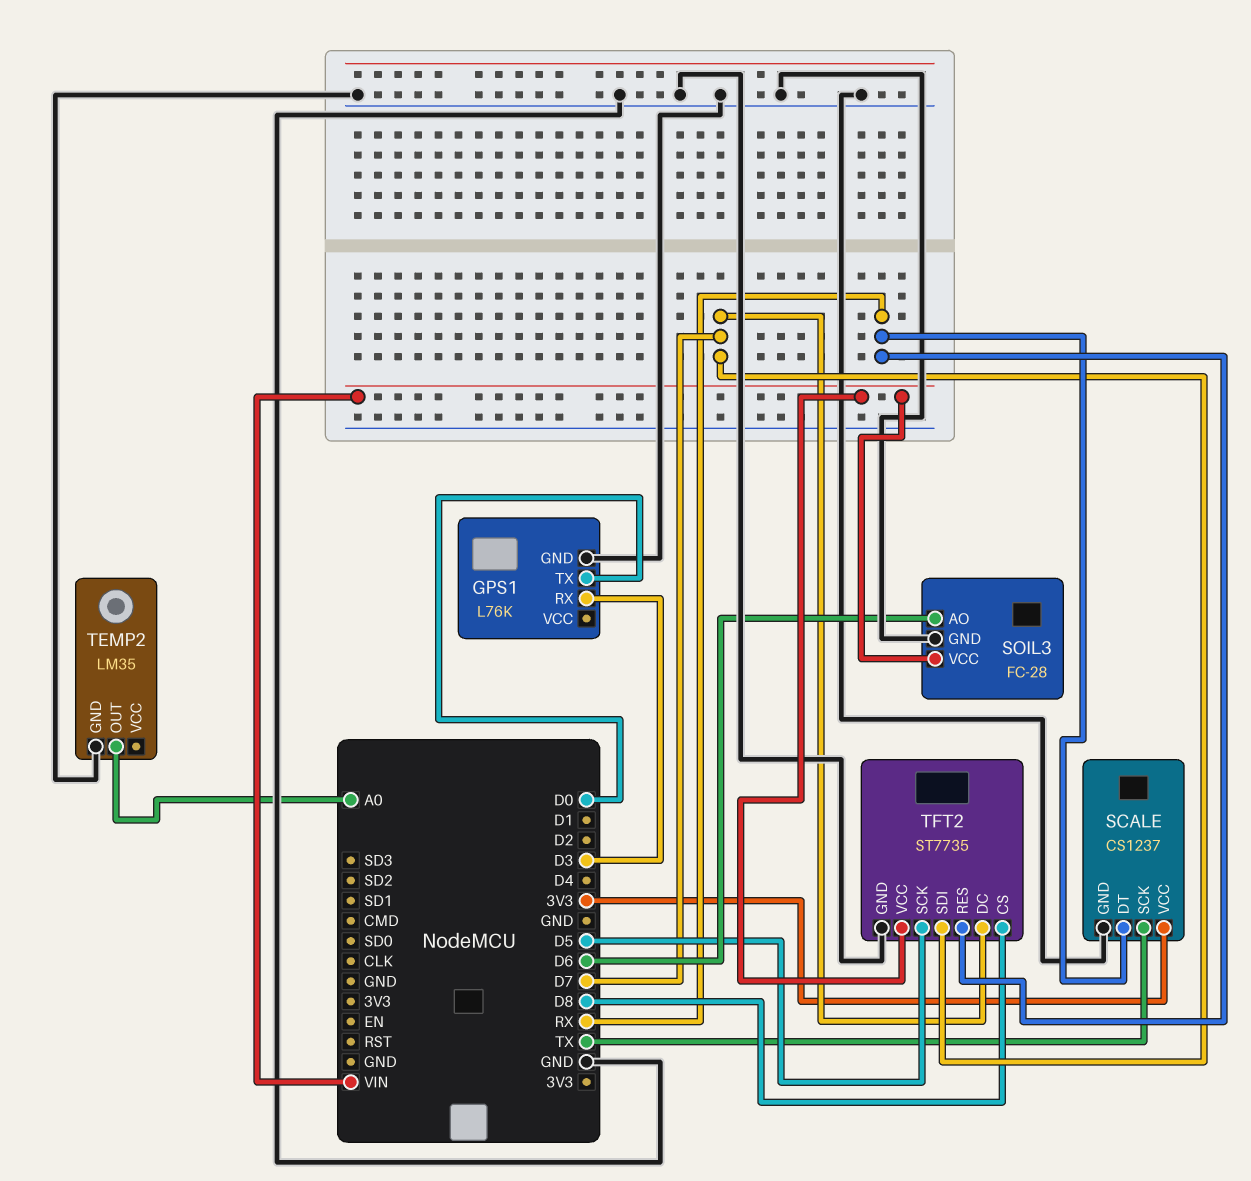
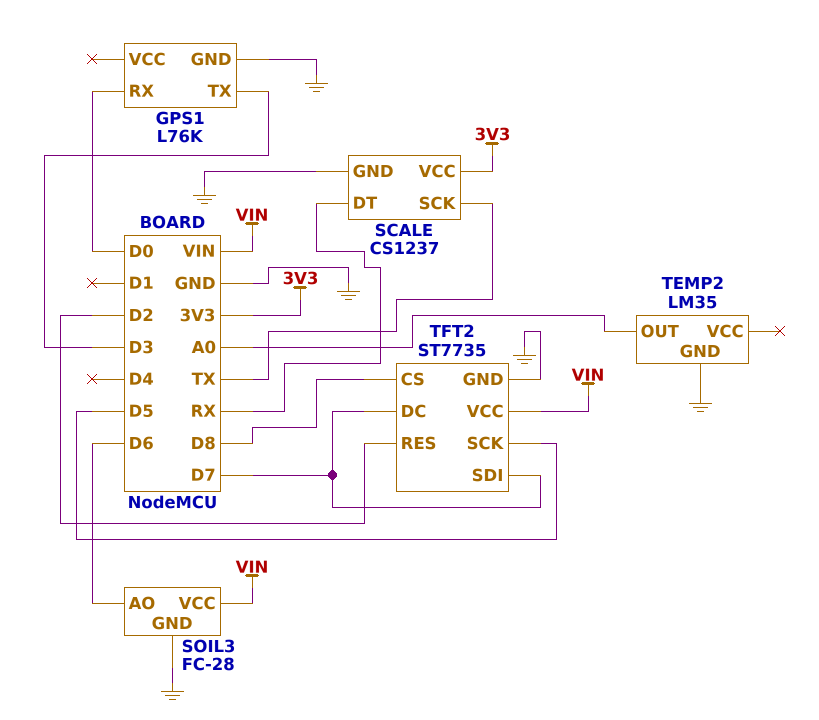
GPS1 pin RX: D3 -> D0
GPS1 pin TX: D0 -> D3
TFT2 pin RES: RX -> D2

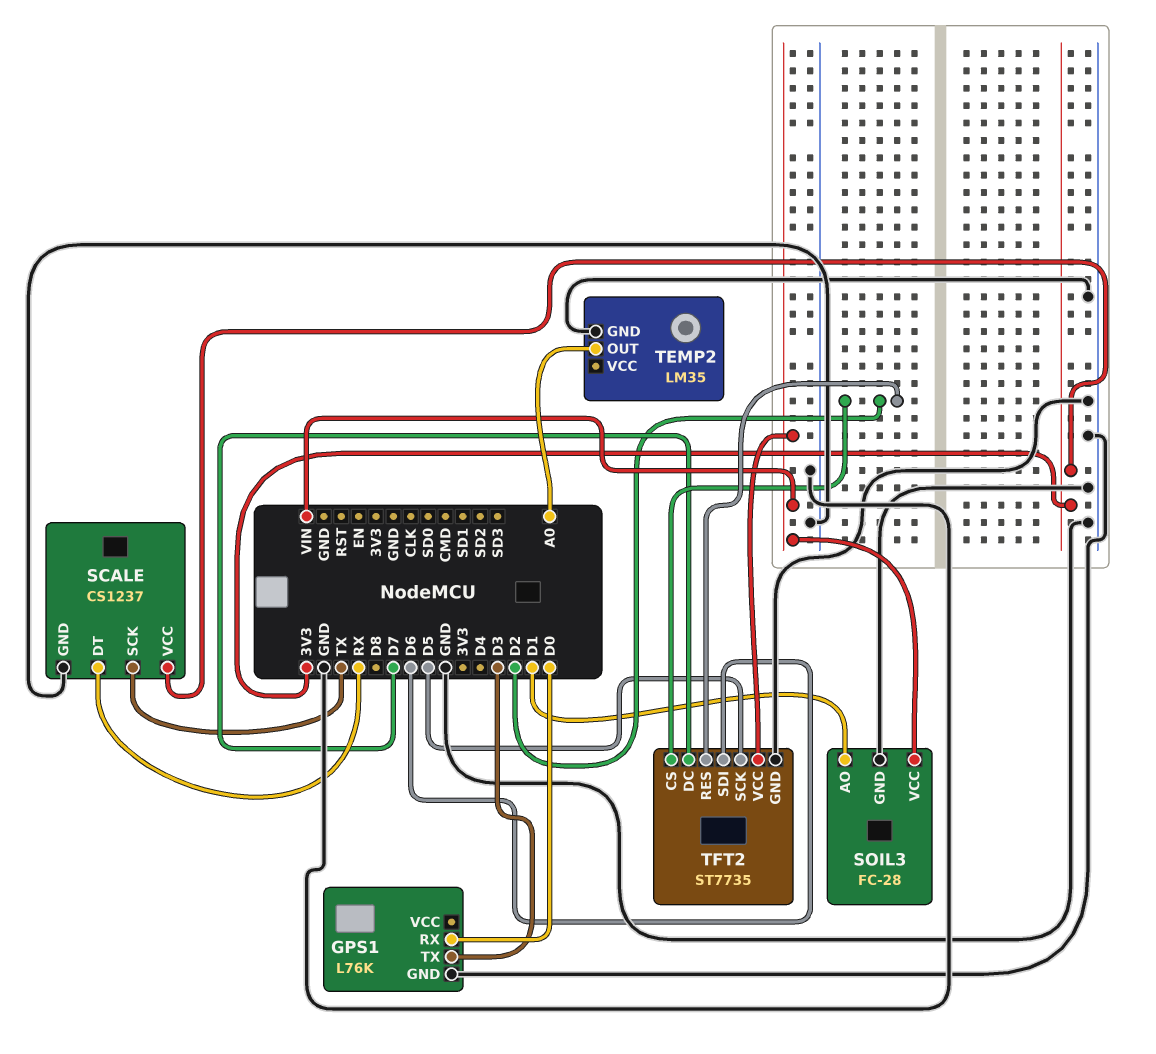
SOIL3 pin AO: D6 -> D1
TFT2 pin CS: D8 -> D2
TFT2 pin SDI: D7 -> D6

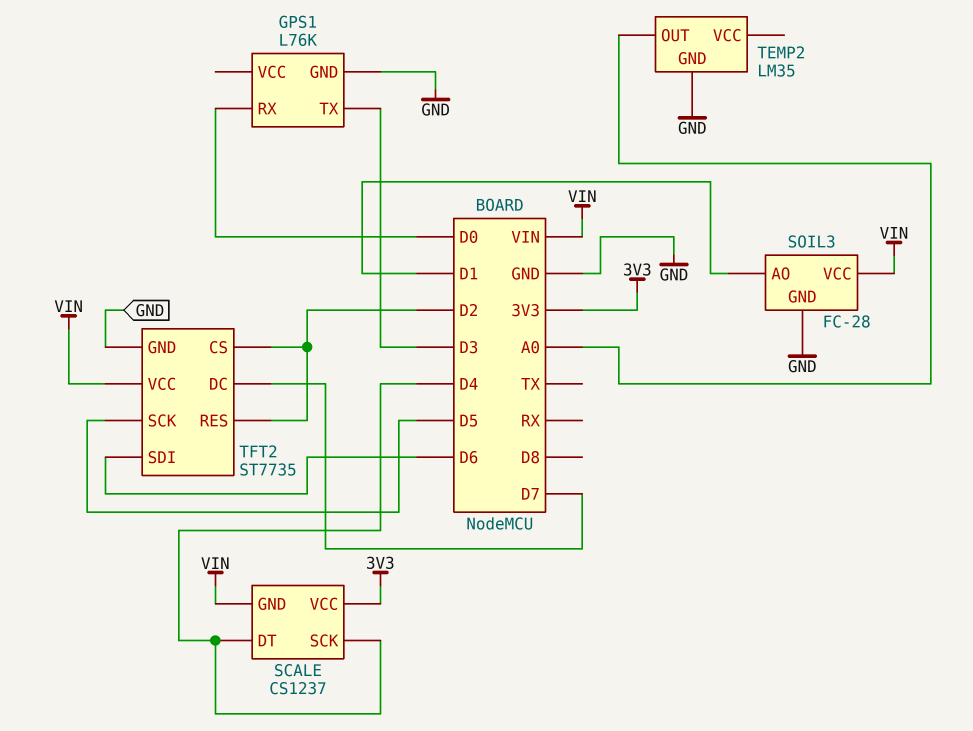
SCALE pin DT: RX -> D4
SCALE pin GND: GND -> VIN
SCALE pin SCK: TX -> D4

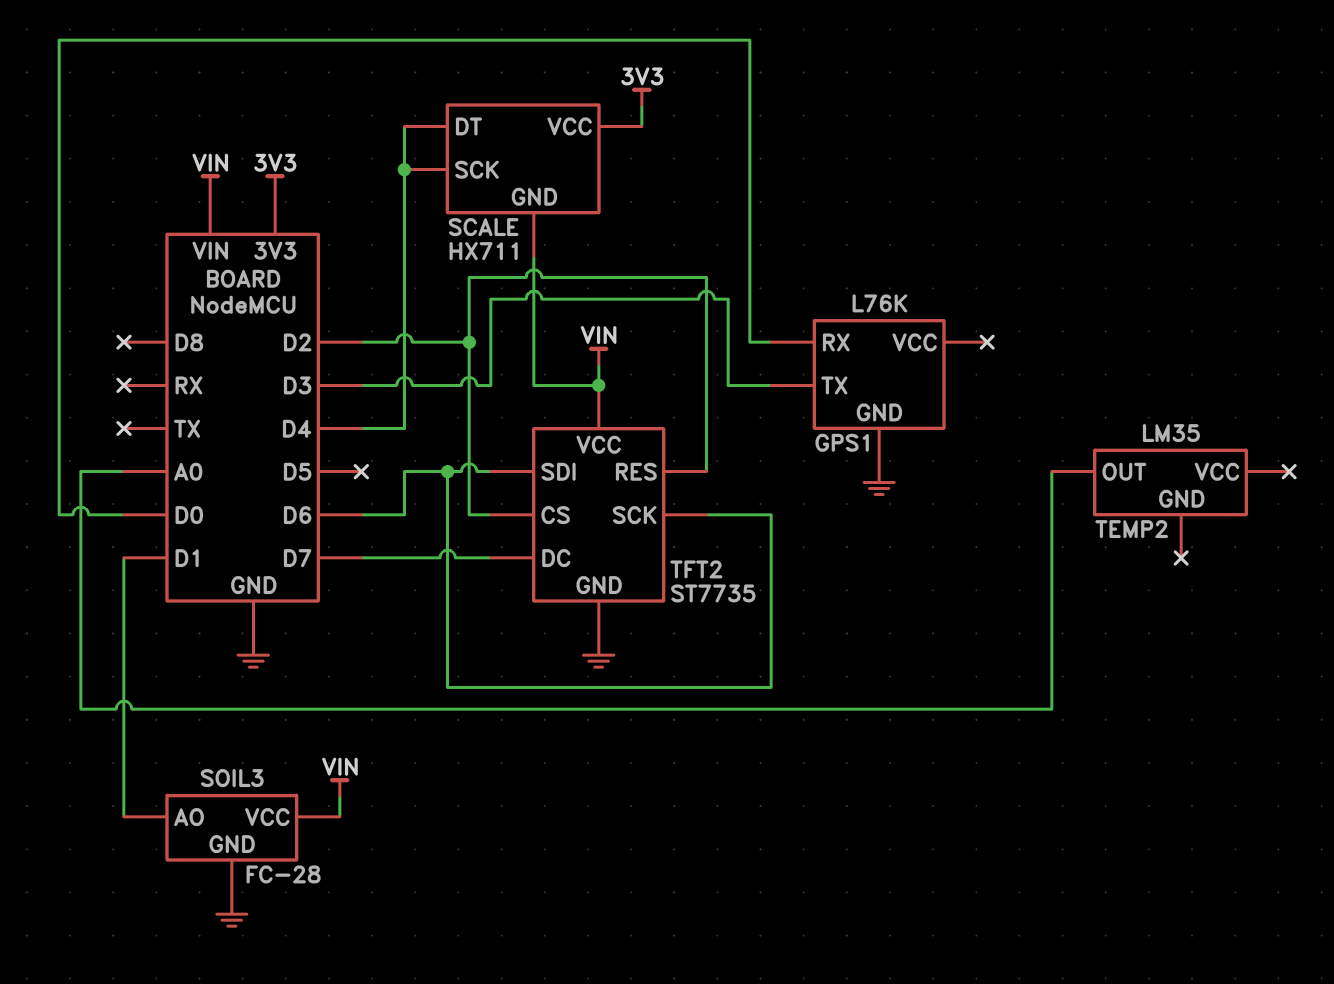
SCALE: CS1237 -> HX711
TEMP2 pin GND: GND -> none
TFT2 pin SCK: D5 -> D6

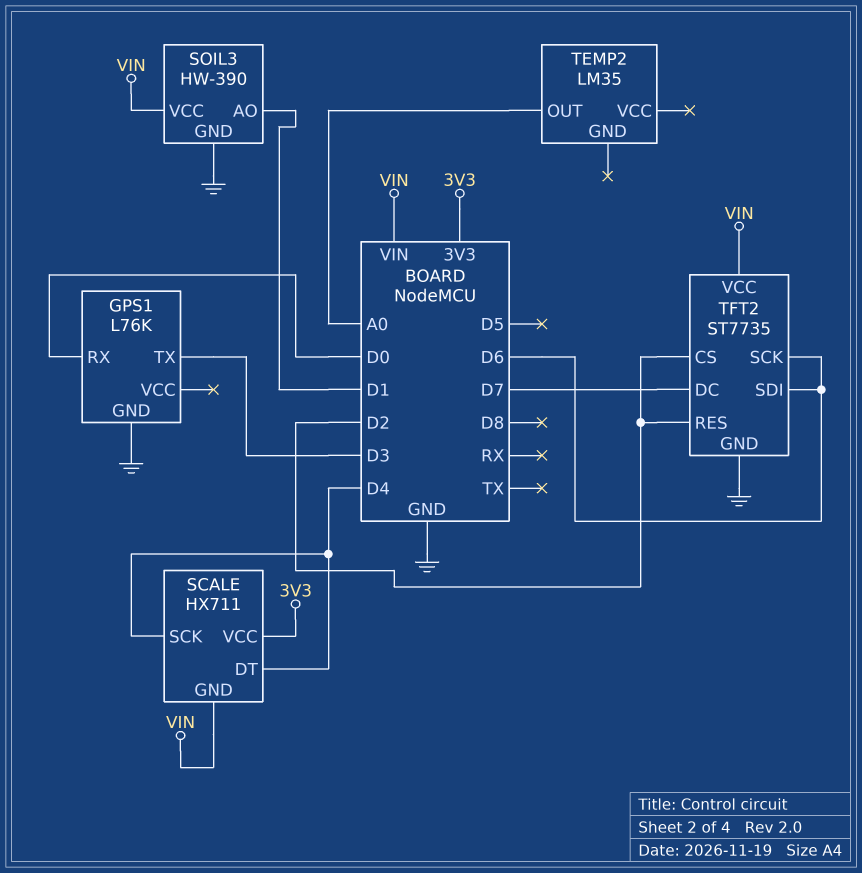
SOIL3: FC-28 -> HW-390

